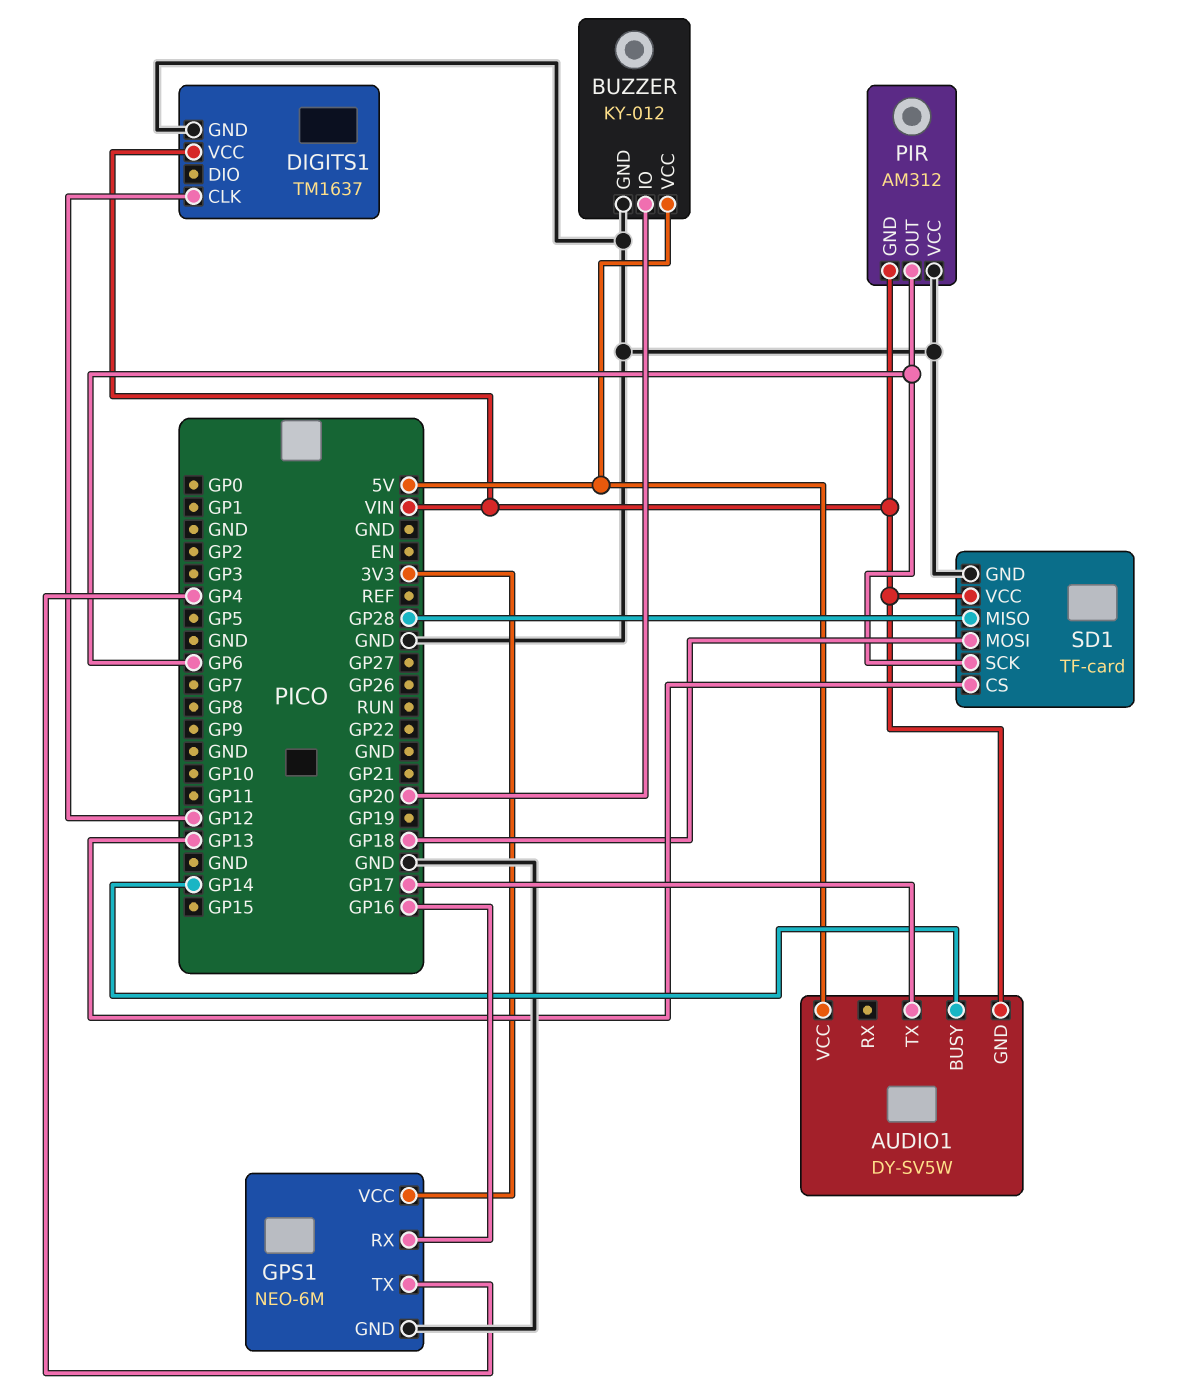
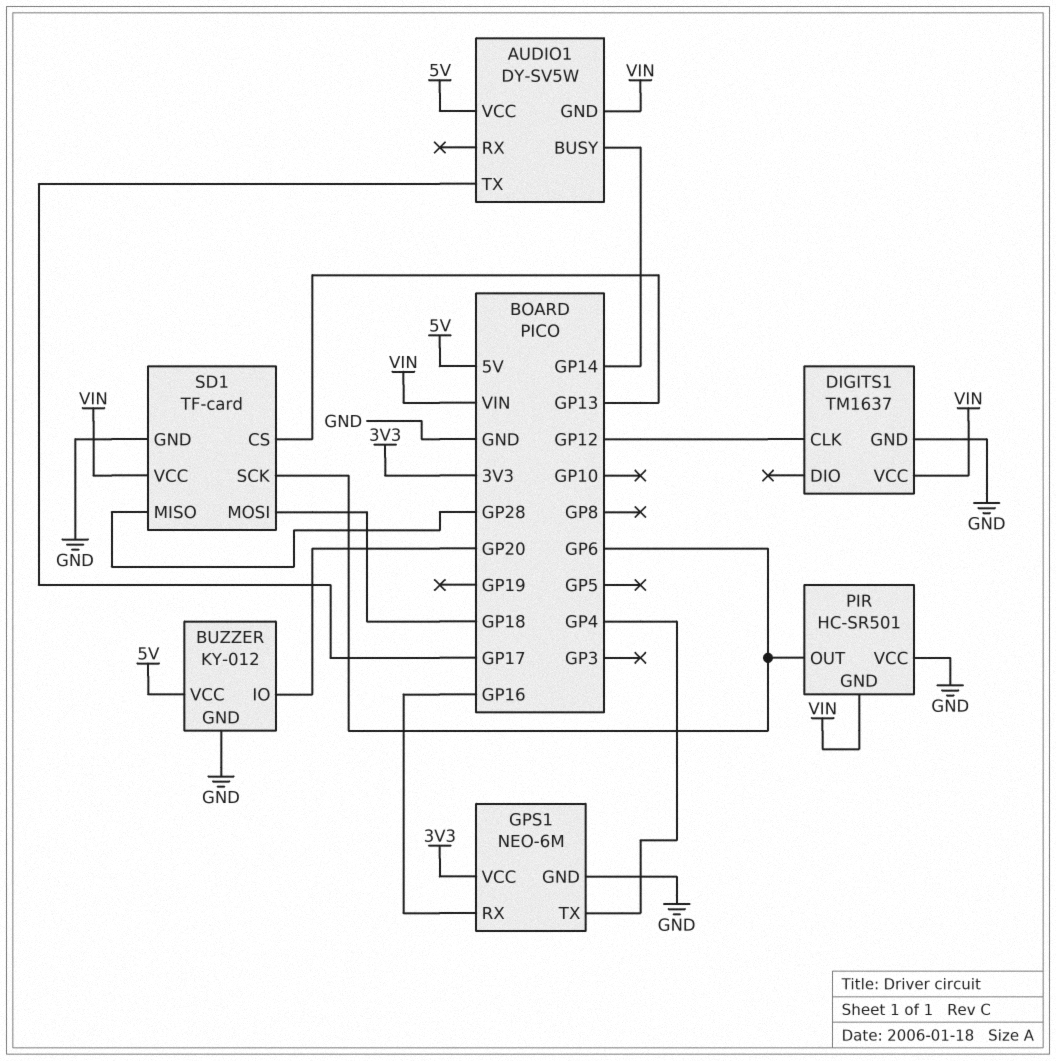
PIR: AM312 -> HC-SR501

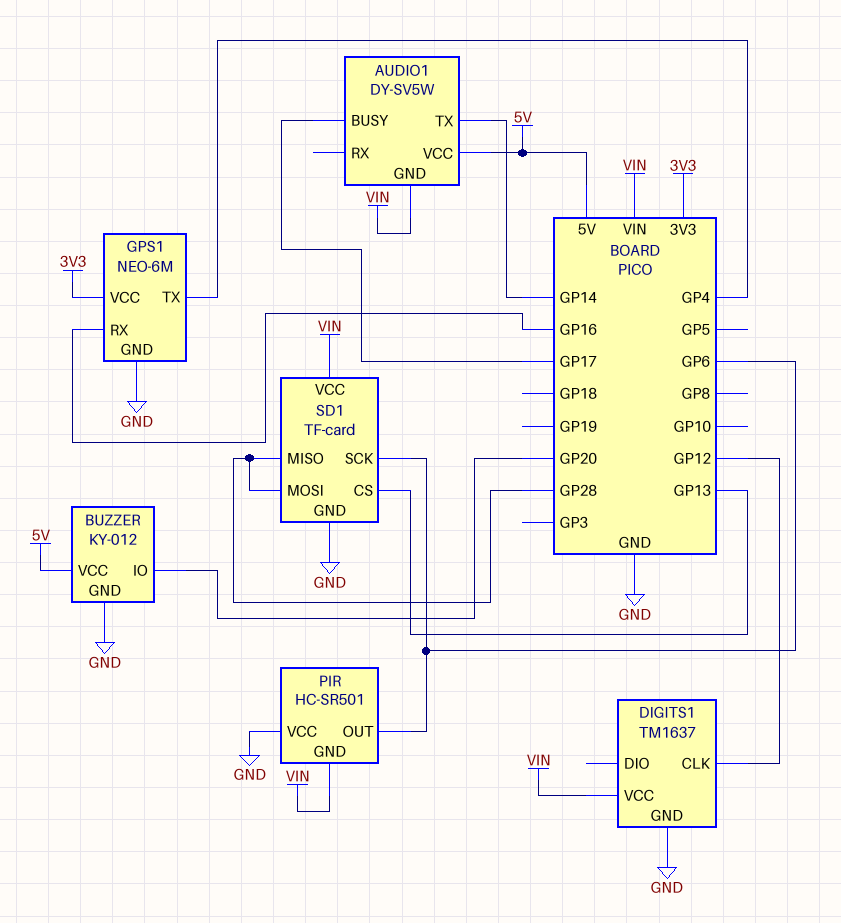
AUDIO1 pin BUSY: GP14 -> GP17
AUDIO1 pin TX: GP17 -> GP14
SD1 pin MOSI: GP18 -> GP28

